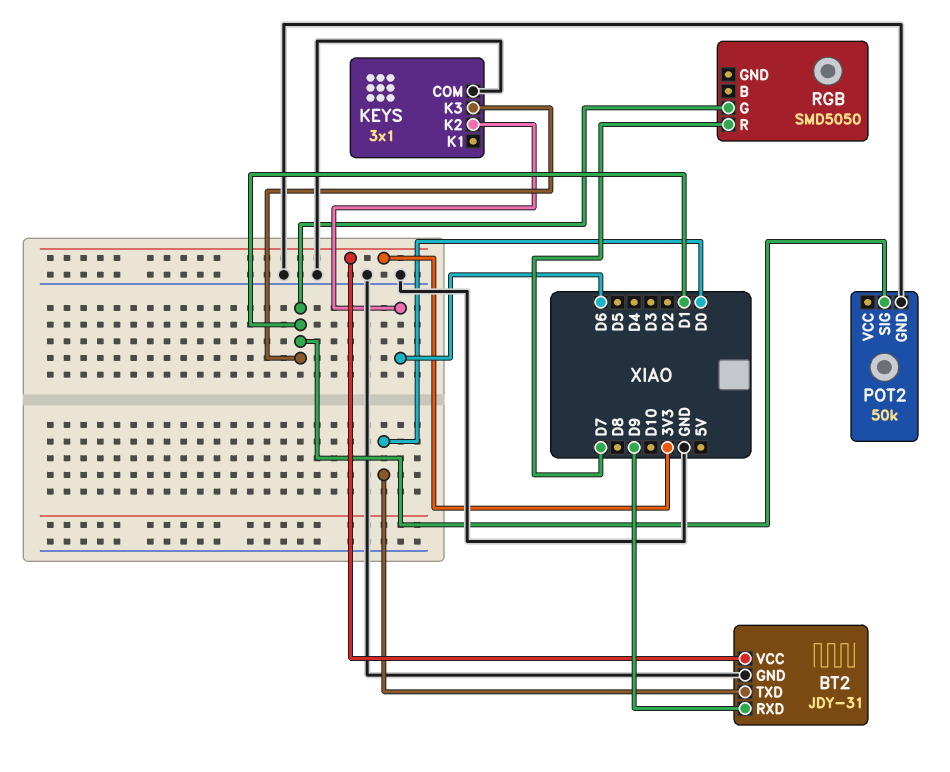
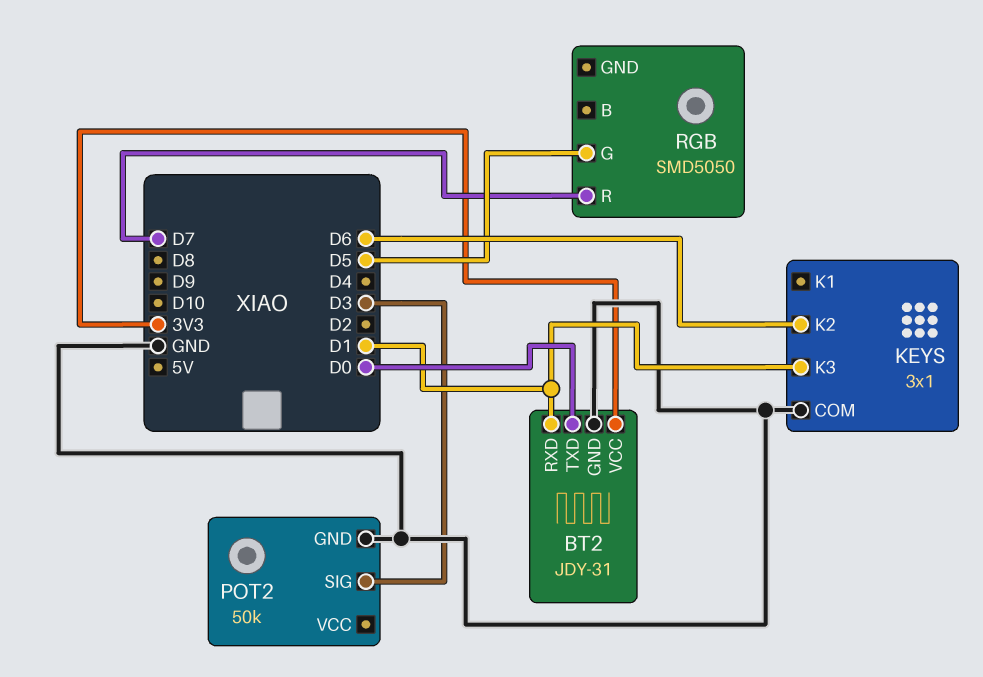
BT2 pin RXD: D9 -> D1
POT2 pin SIG: D1 -> D3
RGB pin G: D1 -> D5

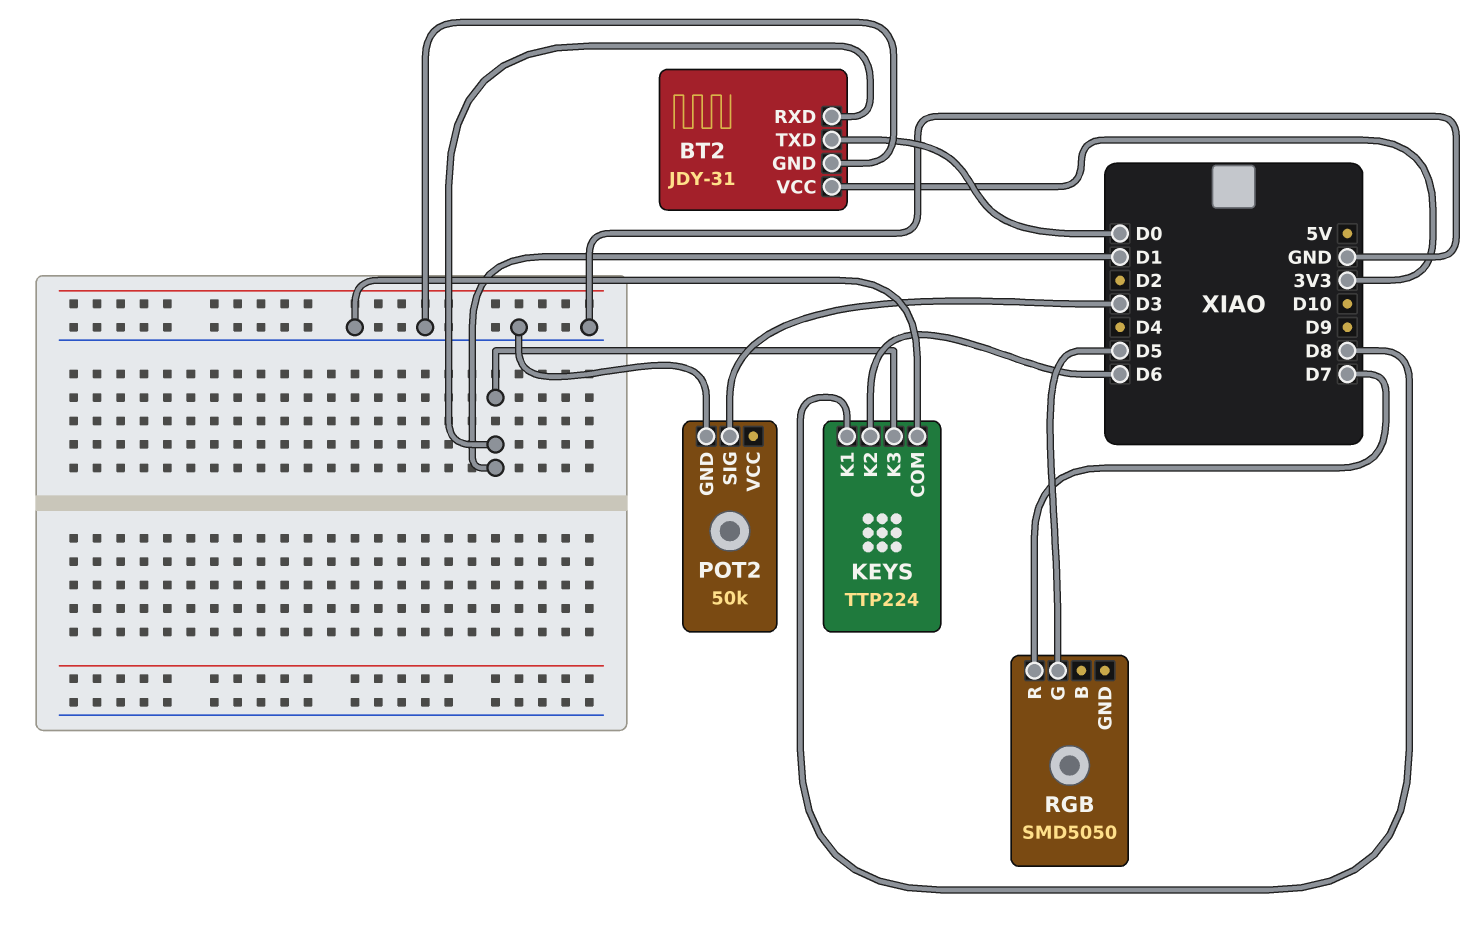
KEYS: 3x1 -> TTP224
KEYS pin K1: none -> D8

